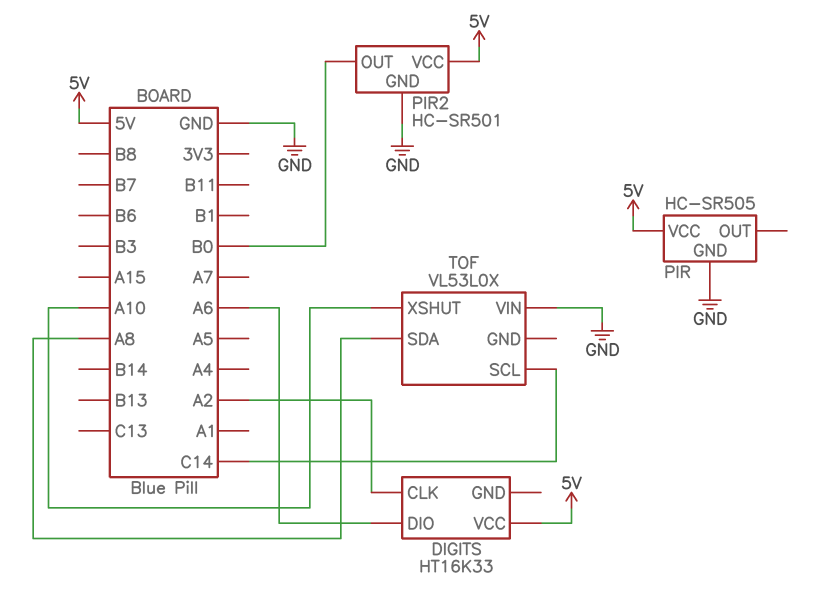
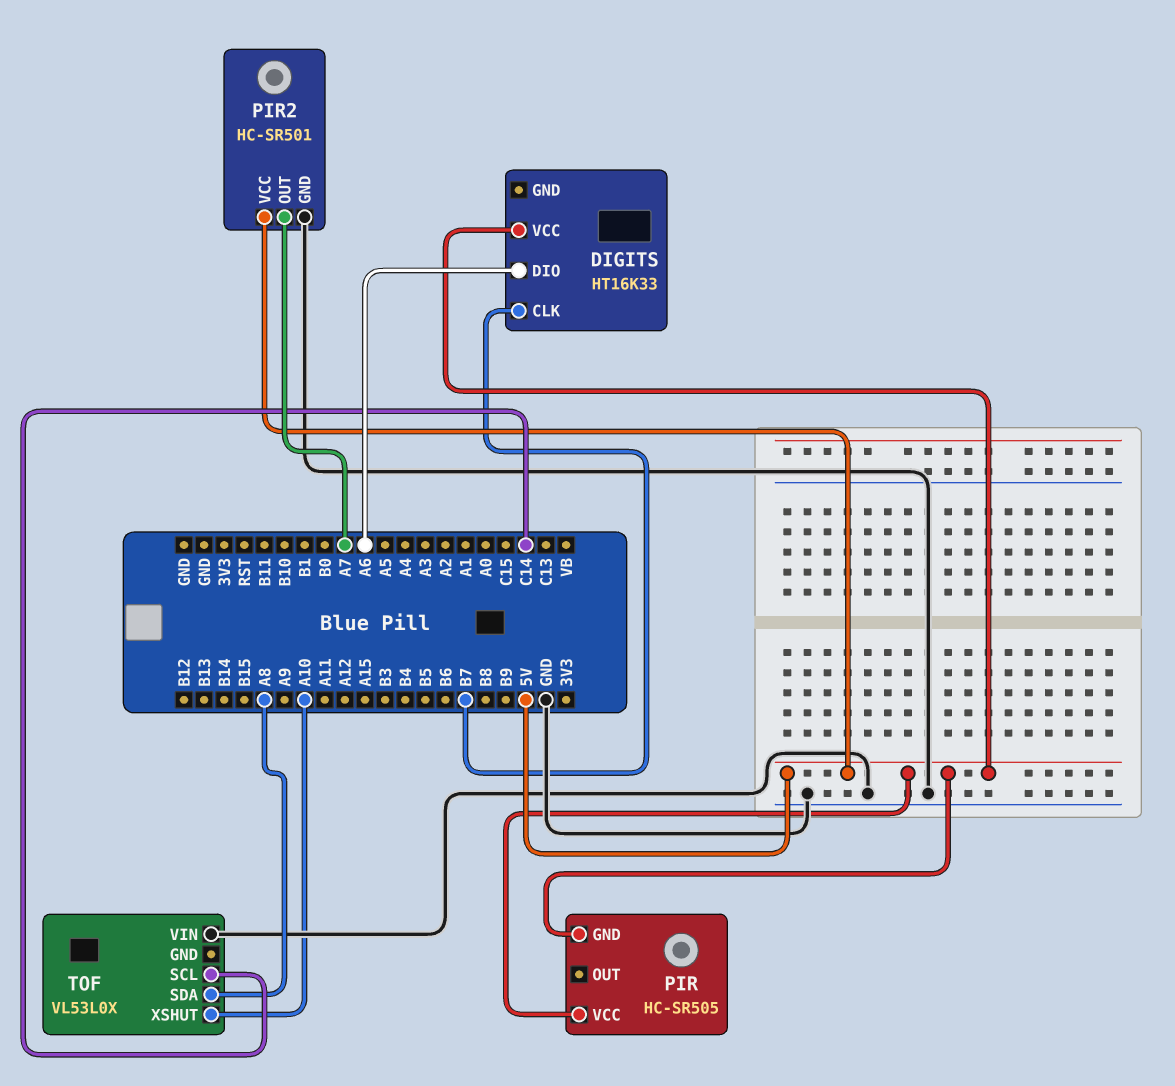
DIGITS pin CLK: A2 -> B7
PIR pin GND: GND -> 5V
PIR2 pin OUT: B0 -> A7

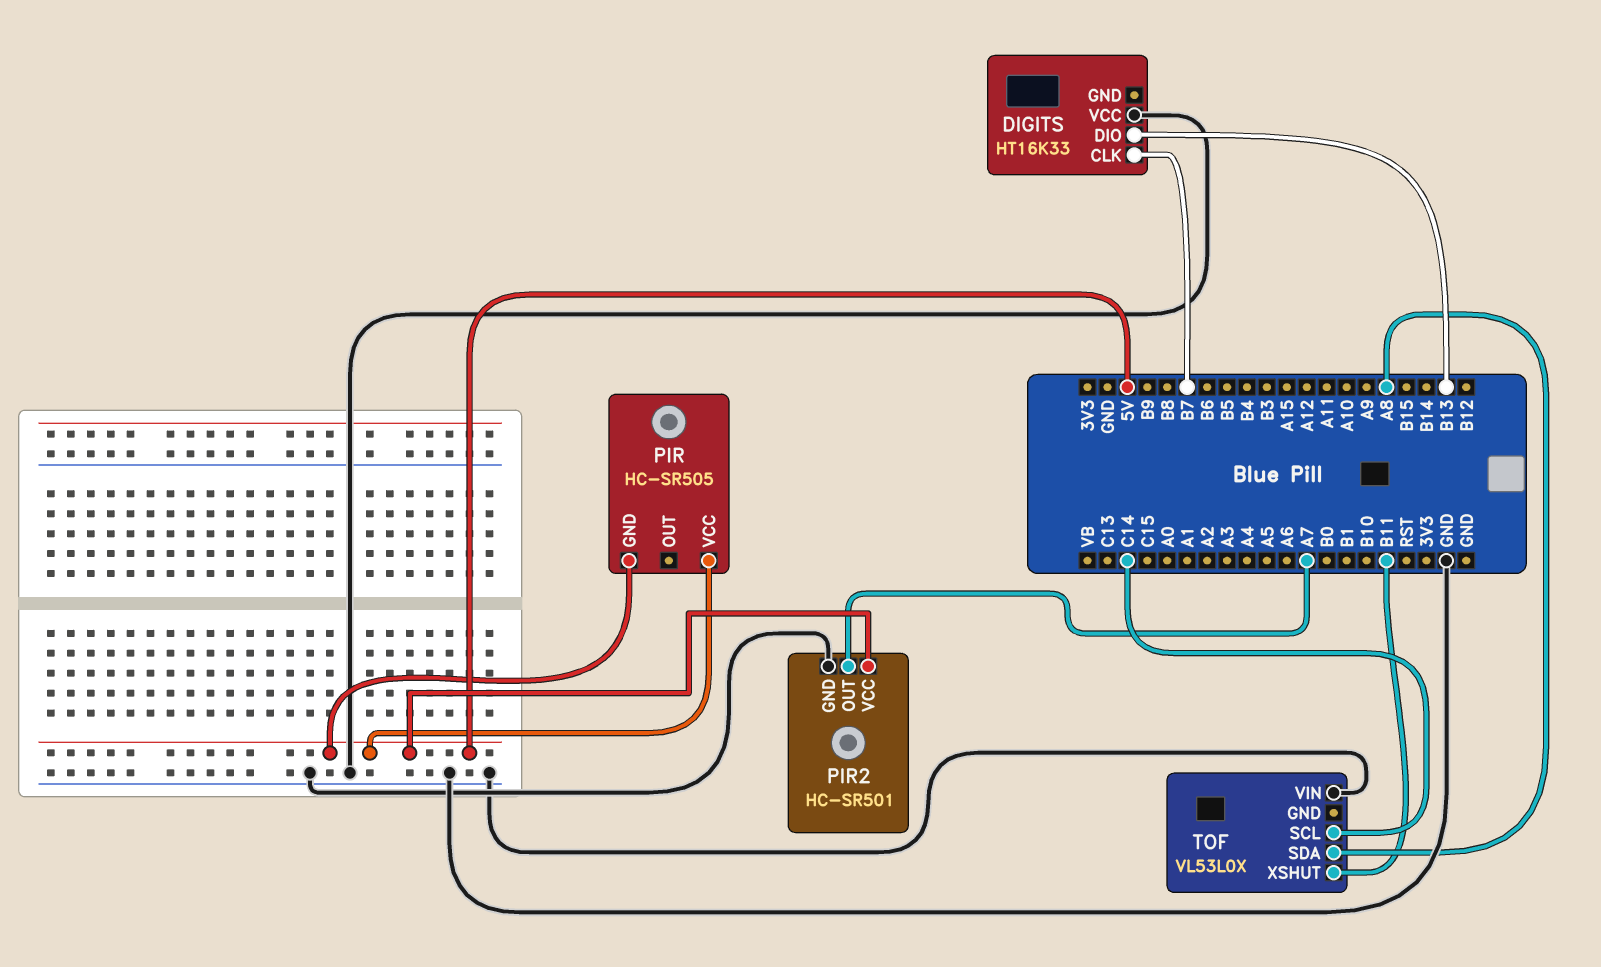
DIGITS pin DIO: A6 -> B13
DIGITS pin VCC: 5V -> GND
TOF pin XSHUT: A10 -> B11

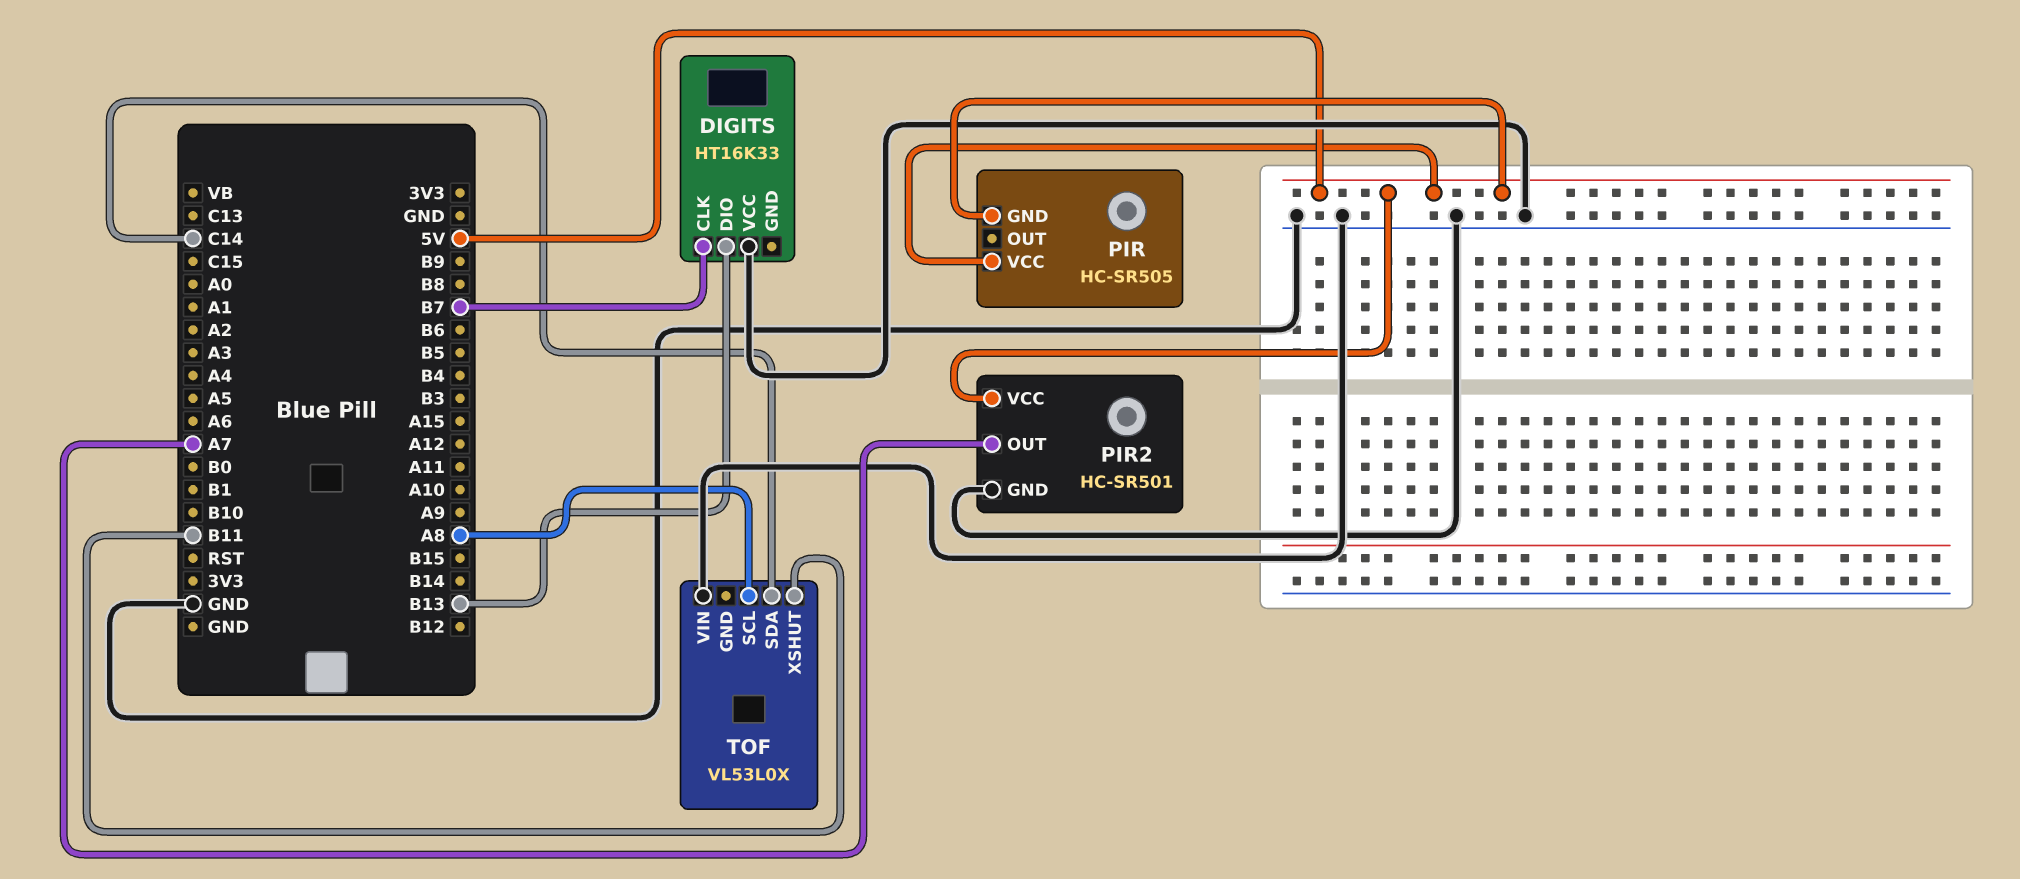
TOF pin SCL: C14 -> A8
TOF pin SDA: A8 -> C14

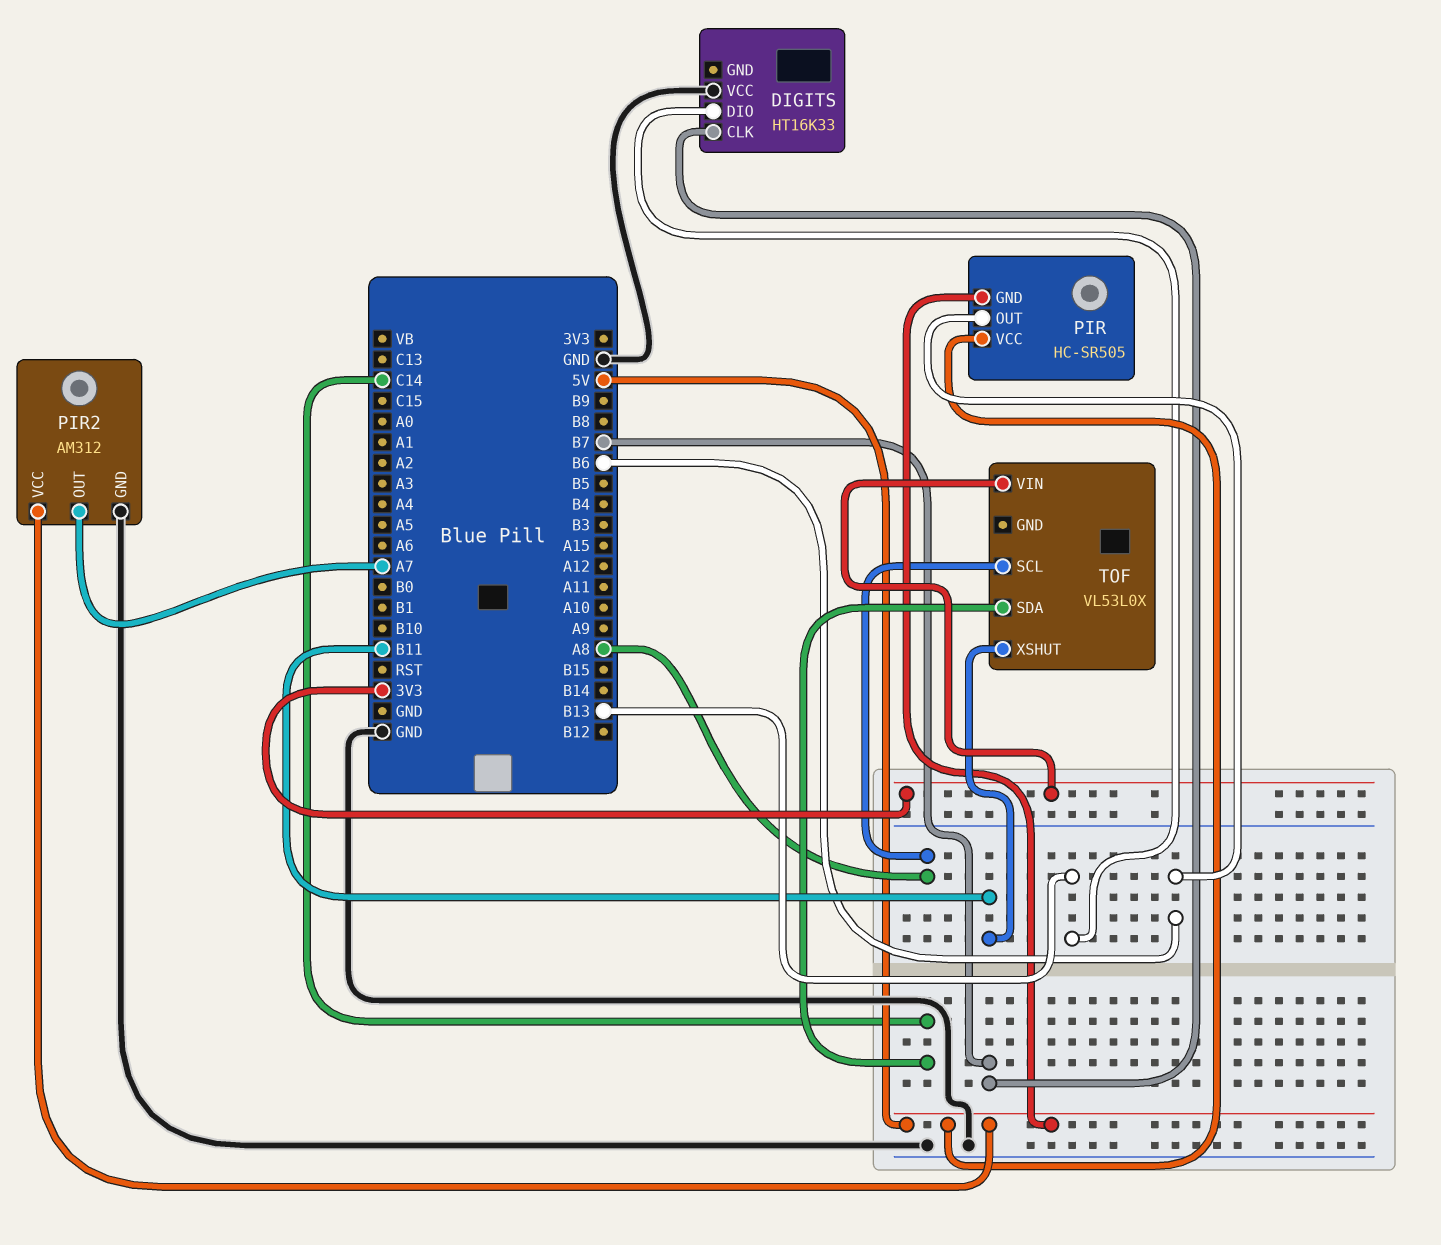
PIR pin OUT: none -> B6
PIR2: HC-SR501 -> AM312
TOF pin VIN: GND -> 3V3

